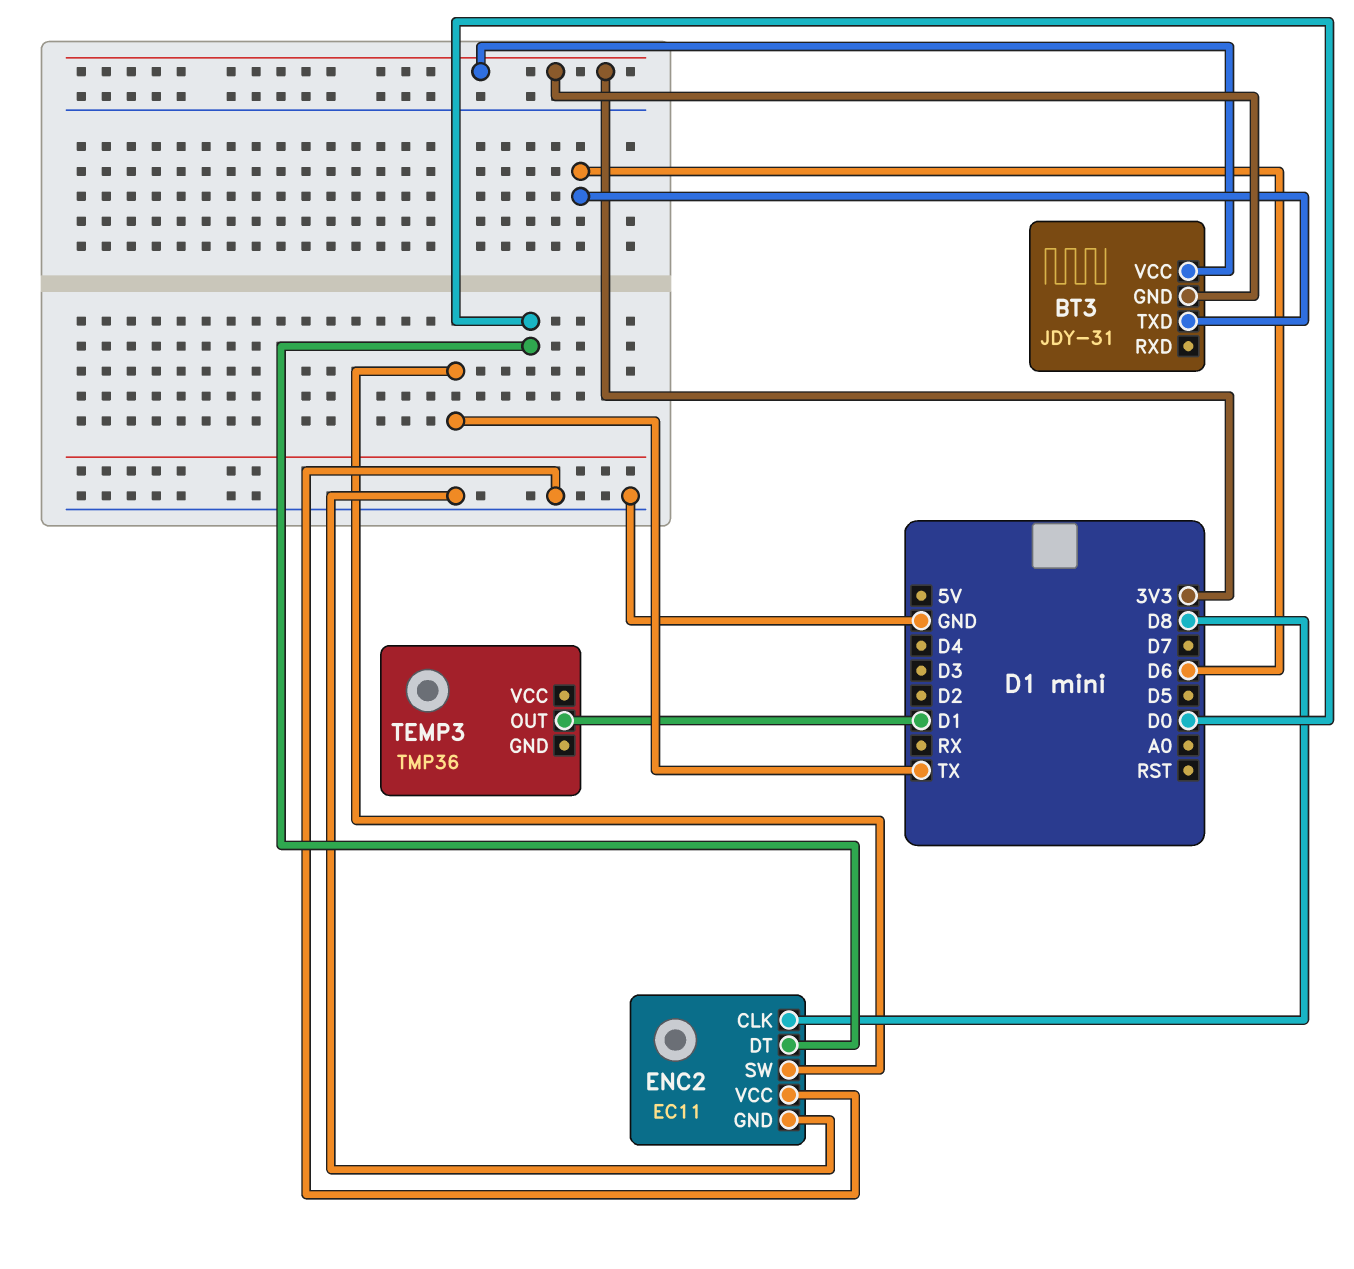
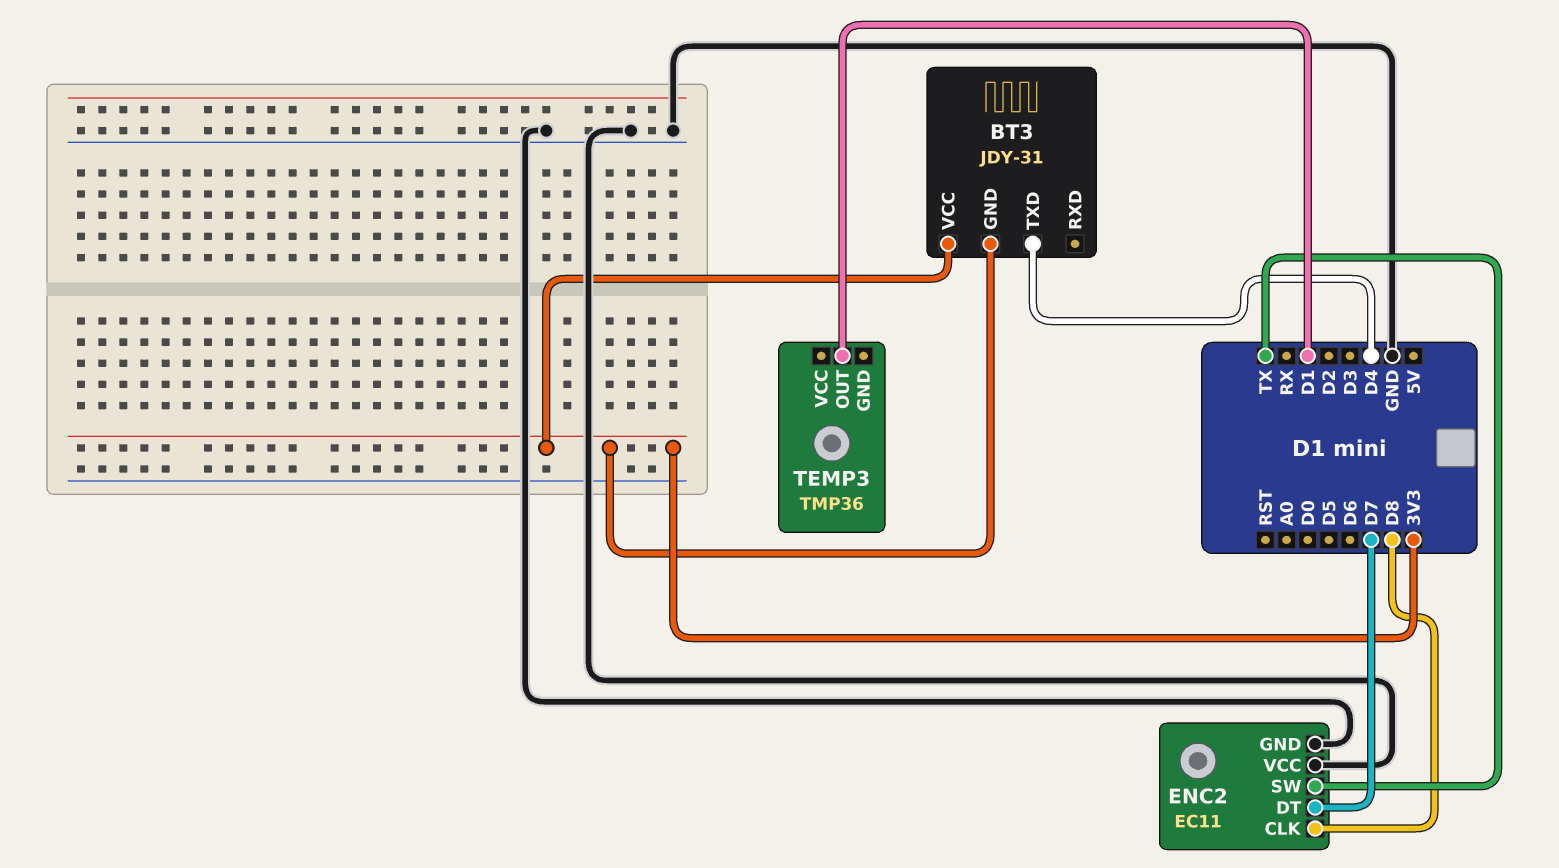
BT3 pin TXD: D6 -> D4
ENC2 pin DT: D0 -> D7

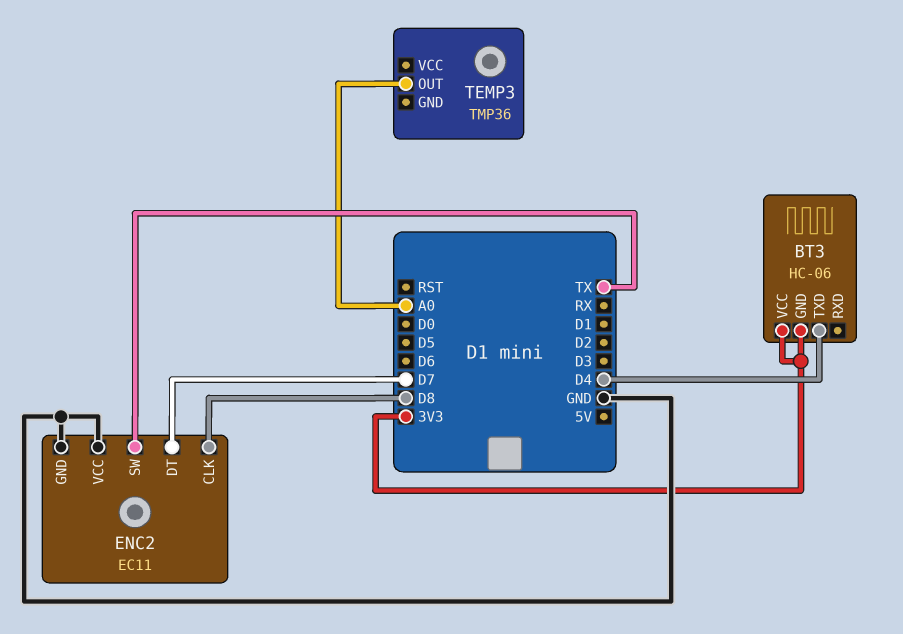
BT3: JDY-31 -> HC-06
TEMP3 pin OUT: D1 -> A0

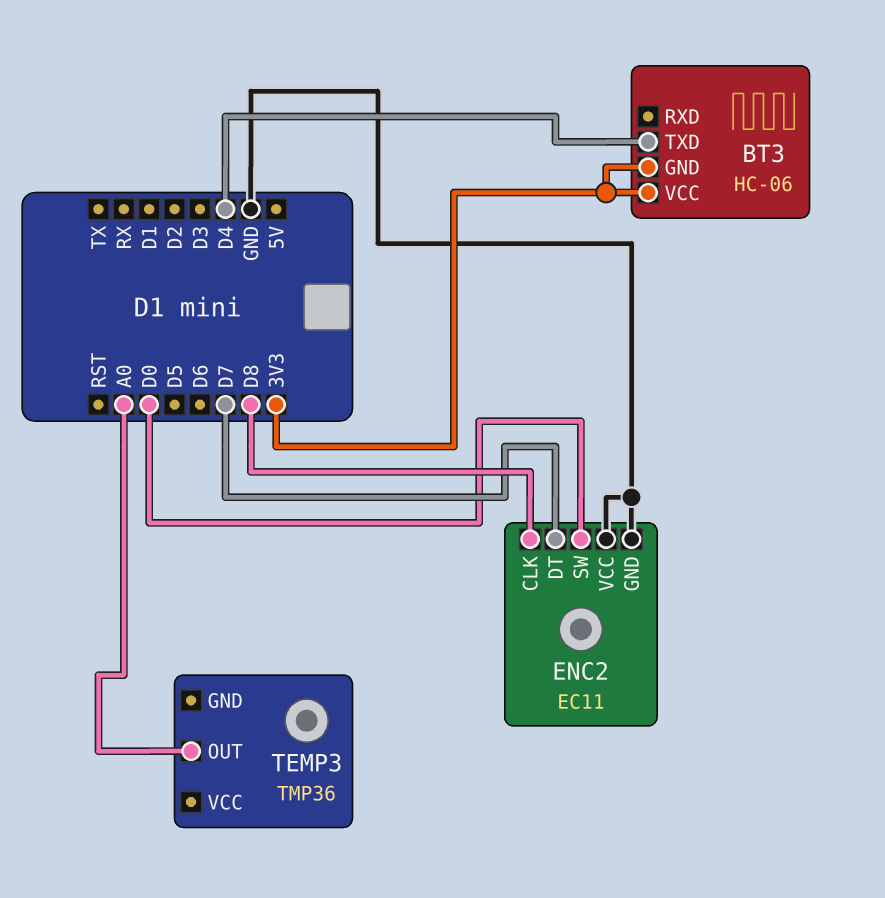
ENC2 pin SW: TX -> D0

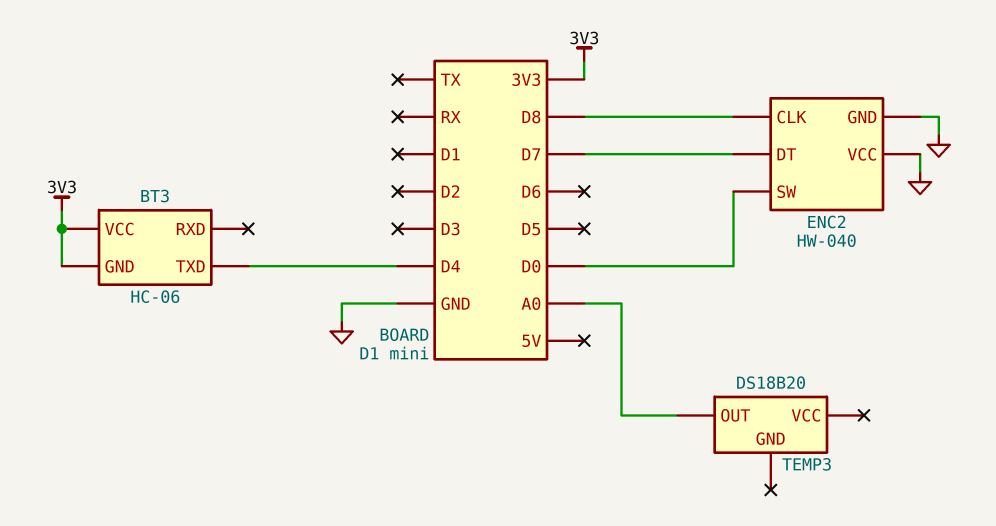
ENC2: EC11 -> HW-040
TEMP3: TMP36 -> DS18B20

